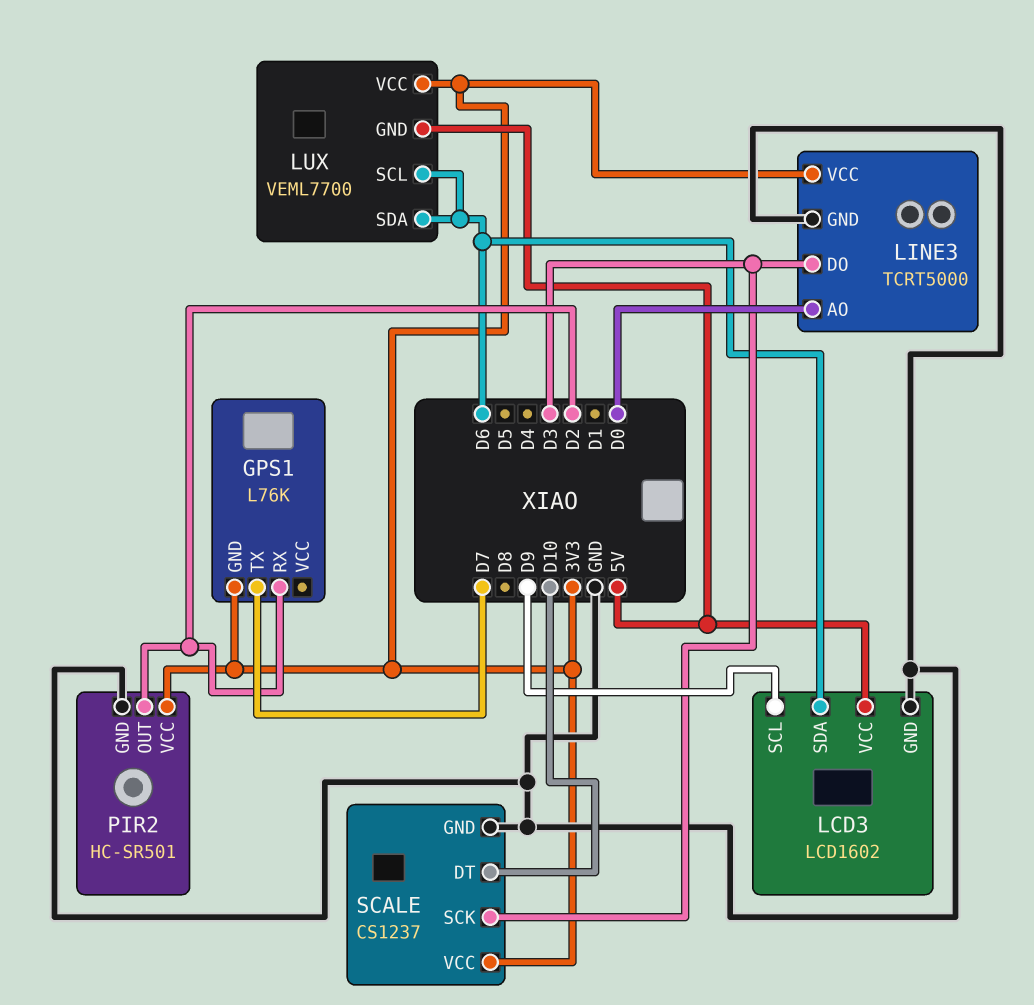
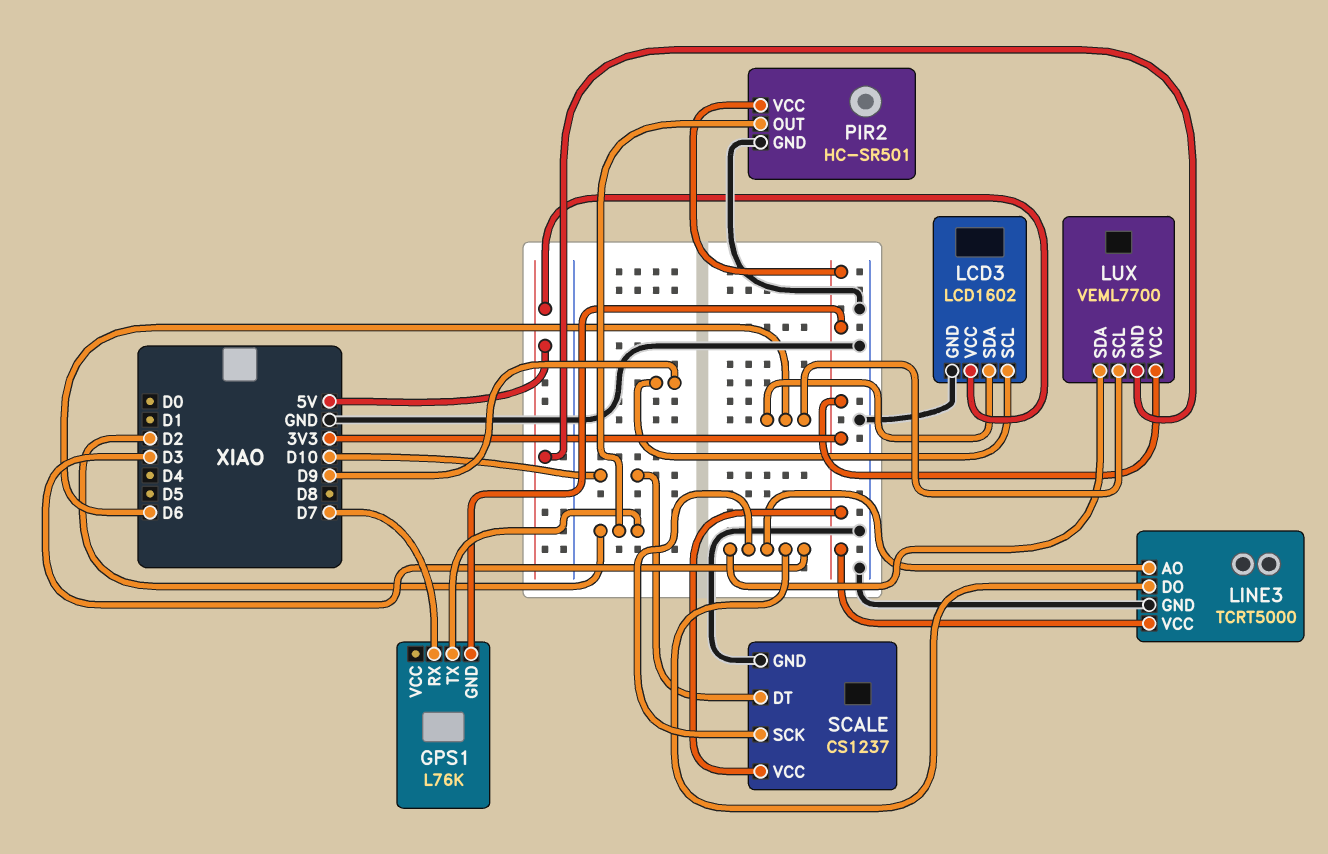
GPS1 pin RX: D2 -> D7
GPS1 pin TX: D7 -> D2
LINE3 pin AO: D0 -> D3
LUX pin SDA: D6 -> D3

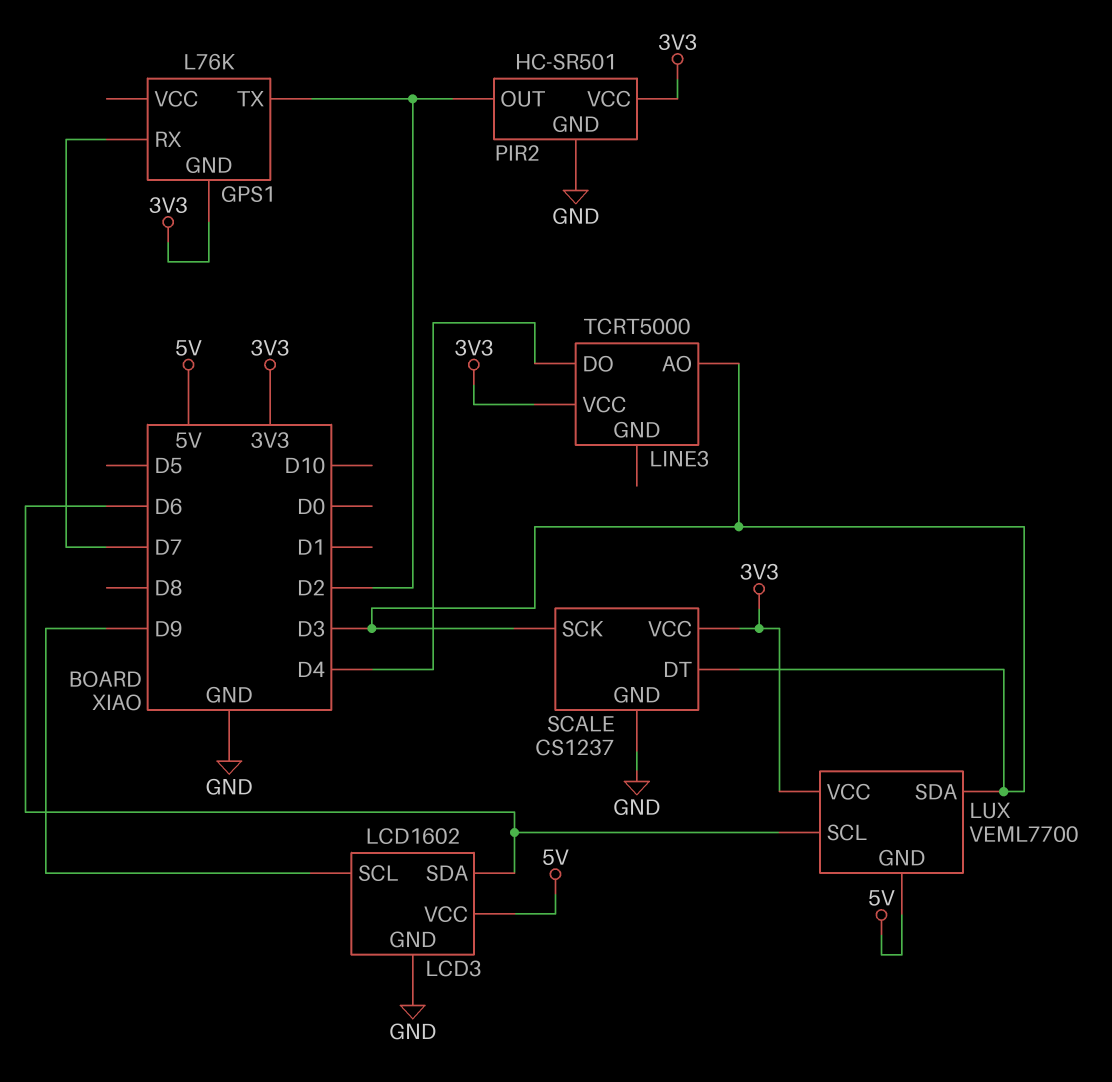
LINE3 pin DO: D3 -> D4
LINE3 pin GND: GND -> none
SCALE pin DT: D10 -> D3

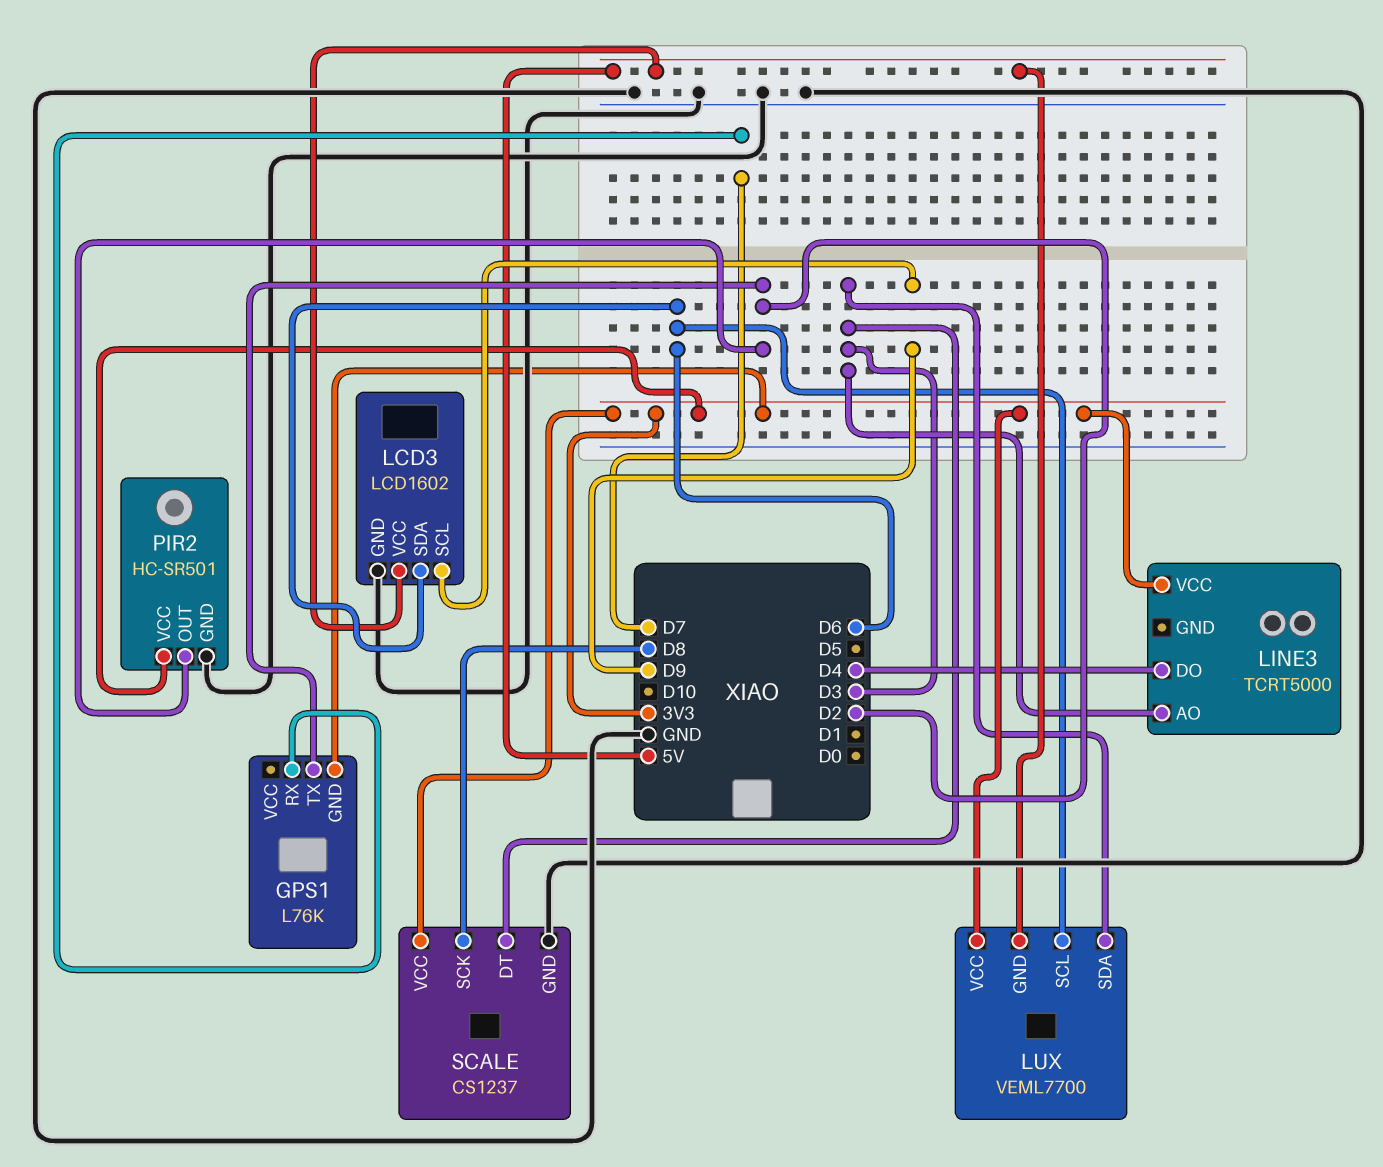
SCALE pin SCK: D3 -> D8

